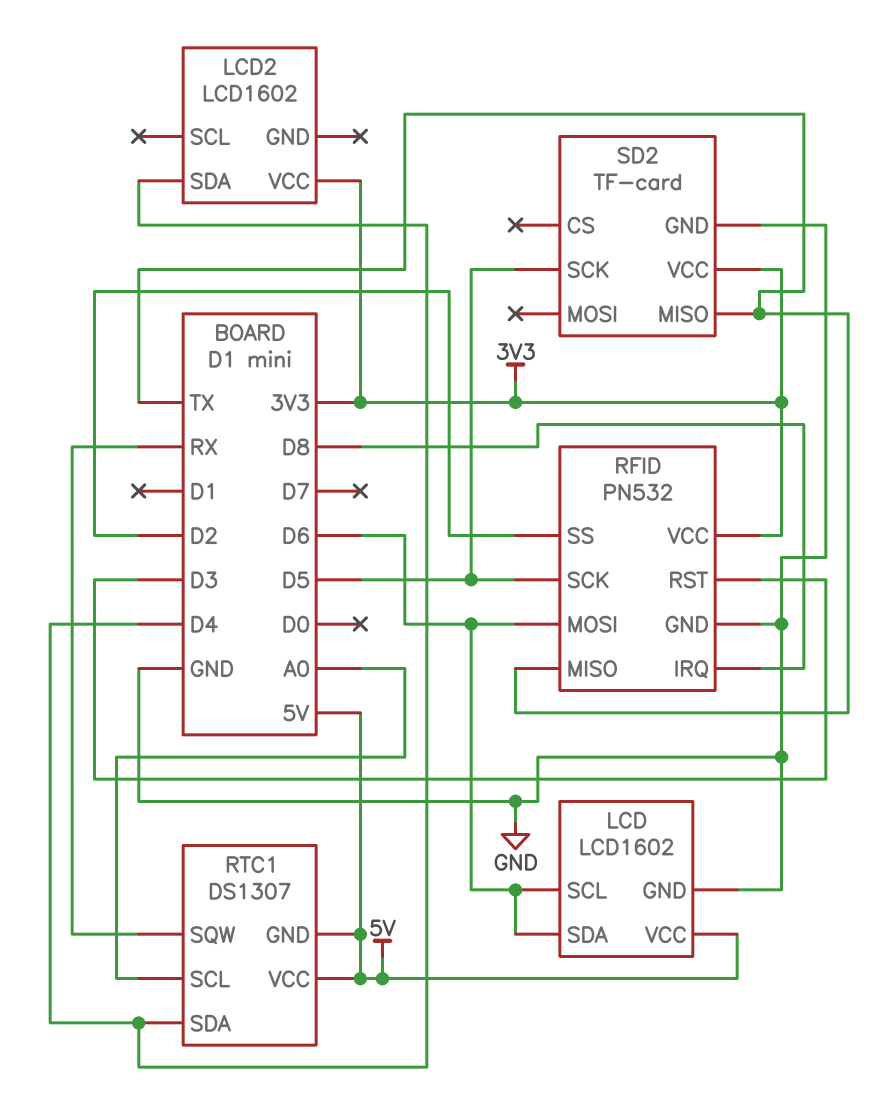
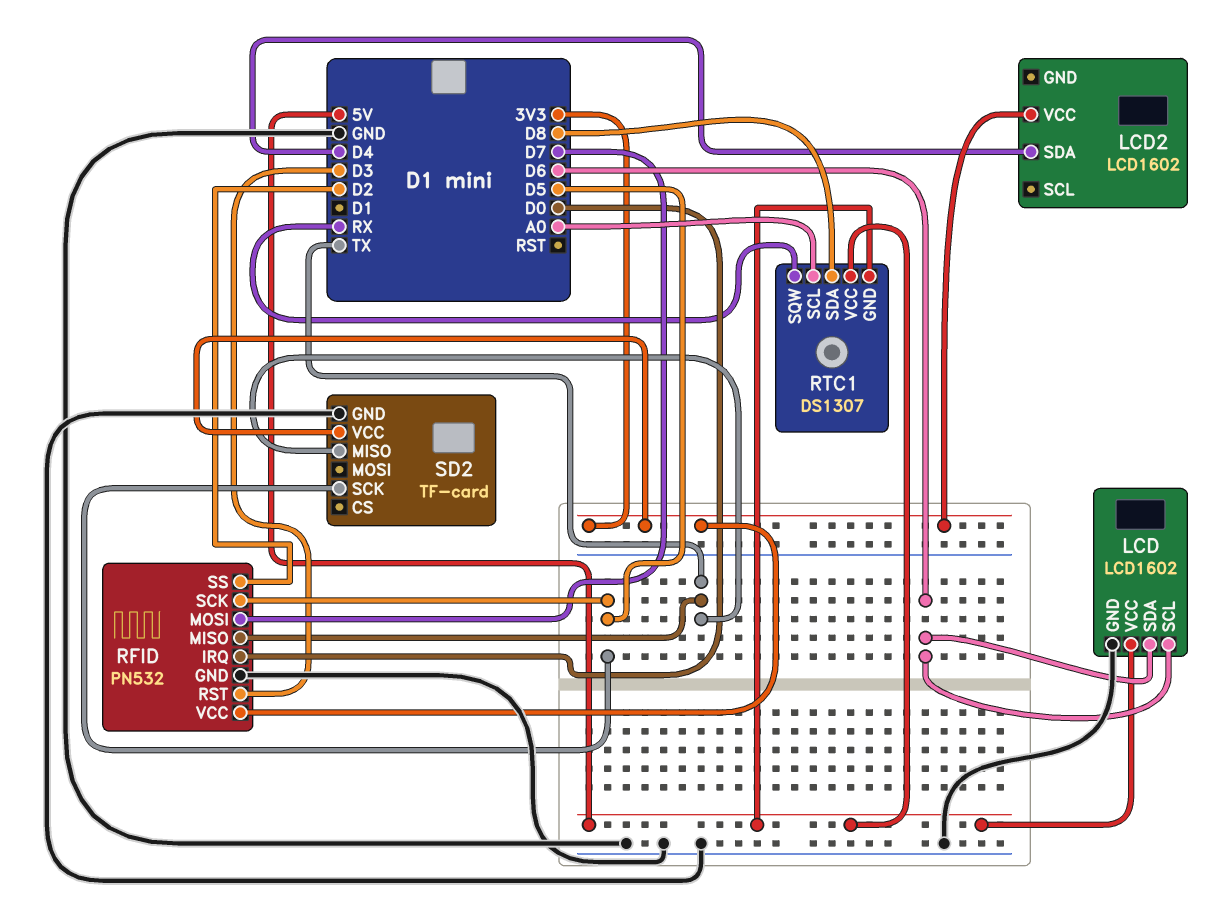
RFID pin IRQ: D8 -> D0
RFID pin MOSI: D6 -> D7
RTC1 pin SDA: D4 -> D8

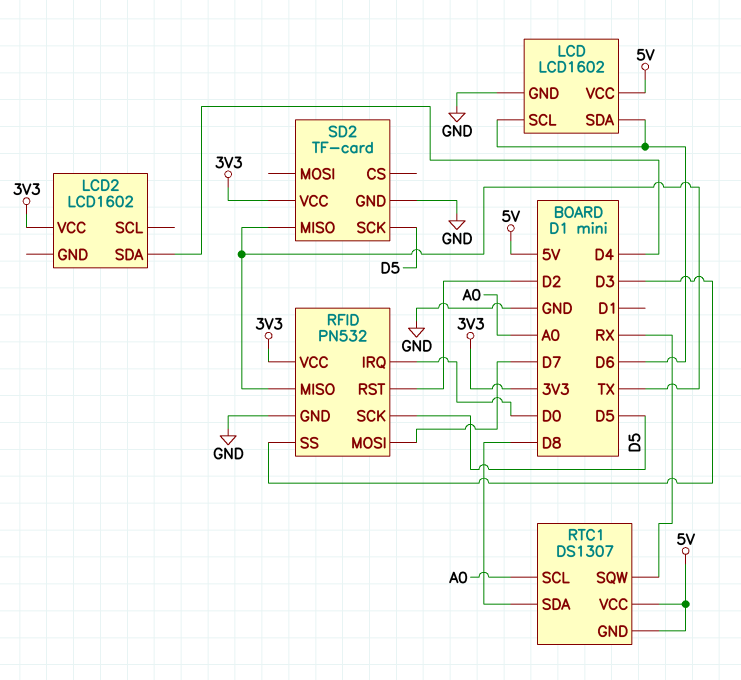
RFID pin RST: D3 -> D2
RFID pin SS: D2 -> D3

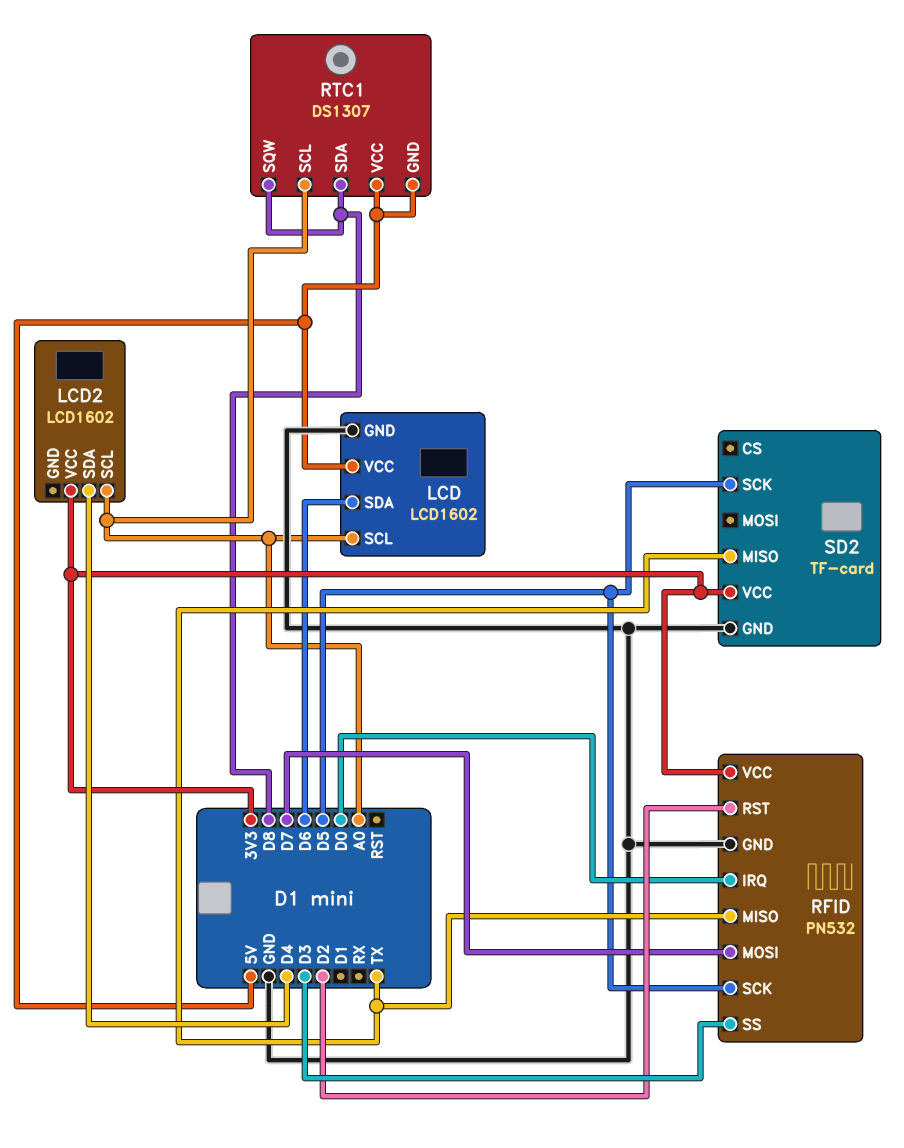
LCD pin SCL: D6 -> A0
LCD2 pin SCL: none -> A0
RTC1 pin SQW: RX -> D8

